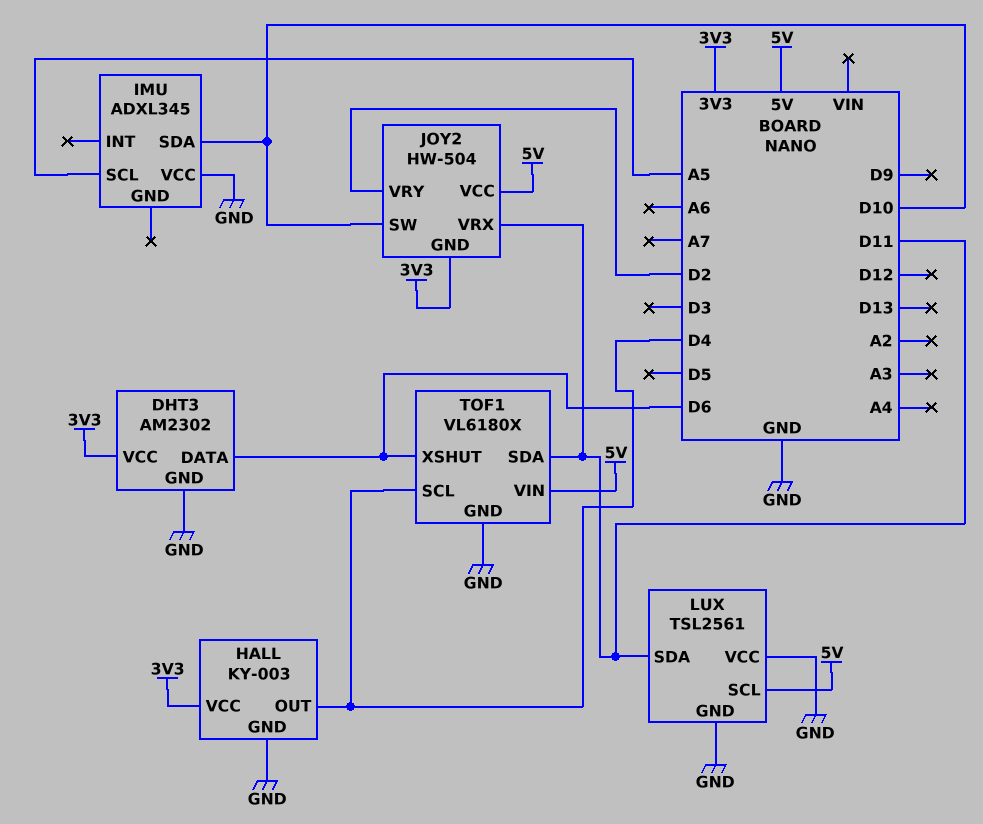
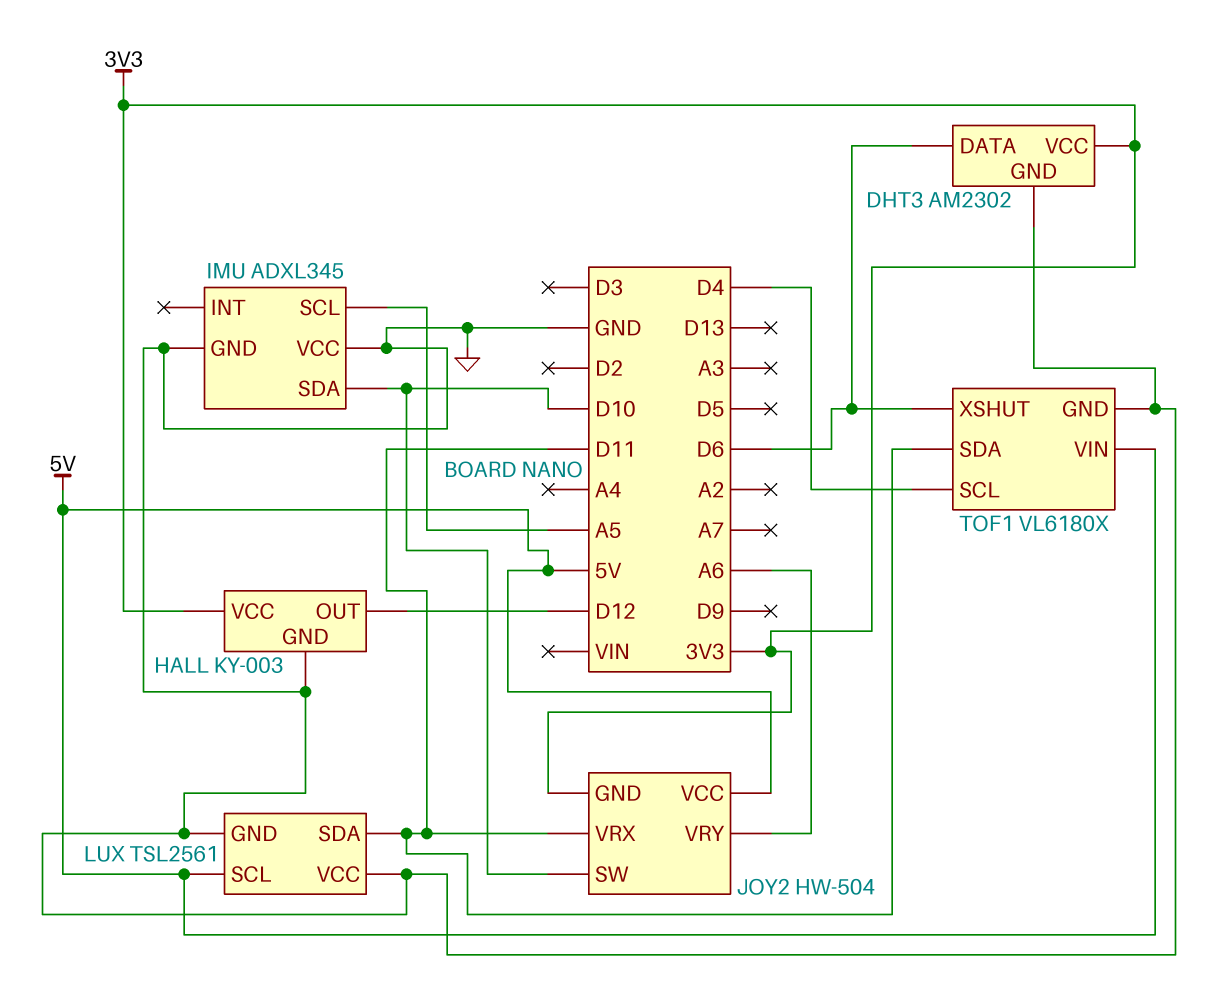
HALL pin OUT: D4 -> D12
IMU pin GND: none -> GND
JOY2 pin VRY: D2 -> A6

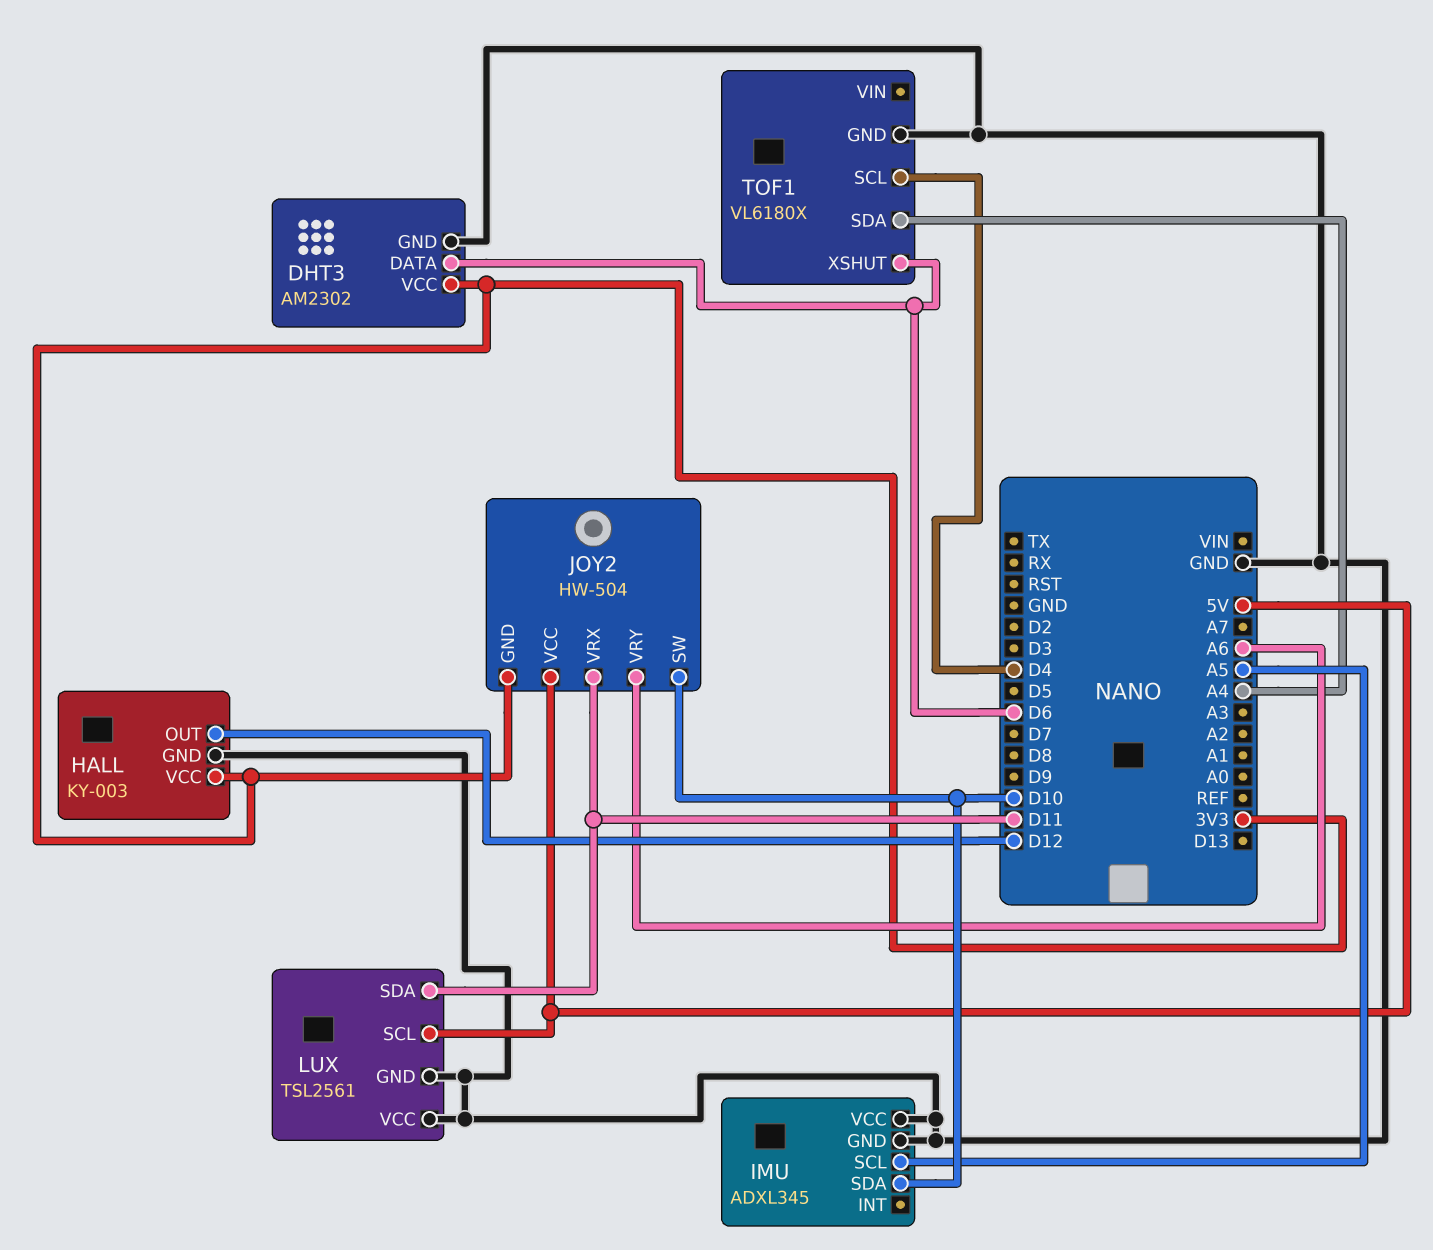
TOF1 pin SDA: D11 -> A4
TOF1 pin VIN: 5V -> none

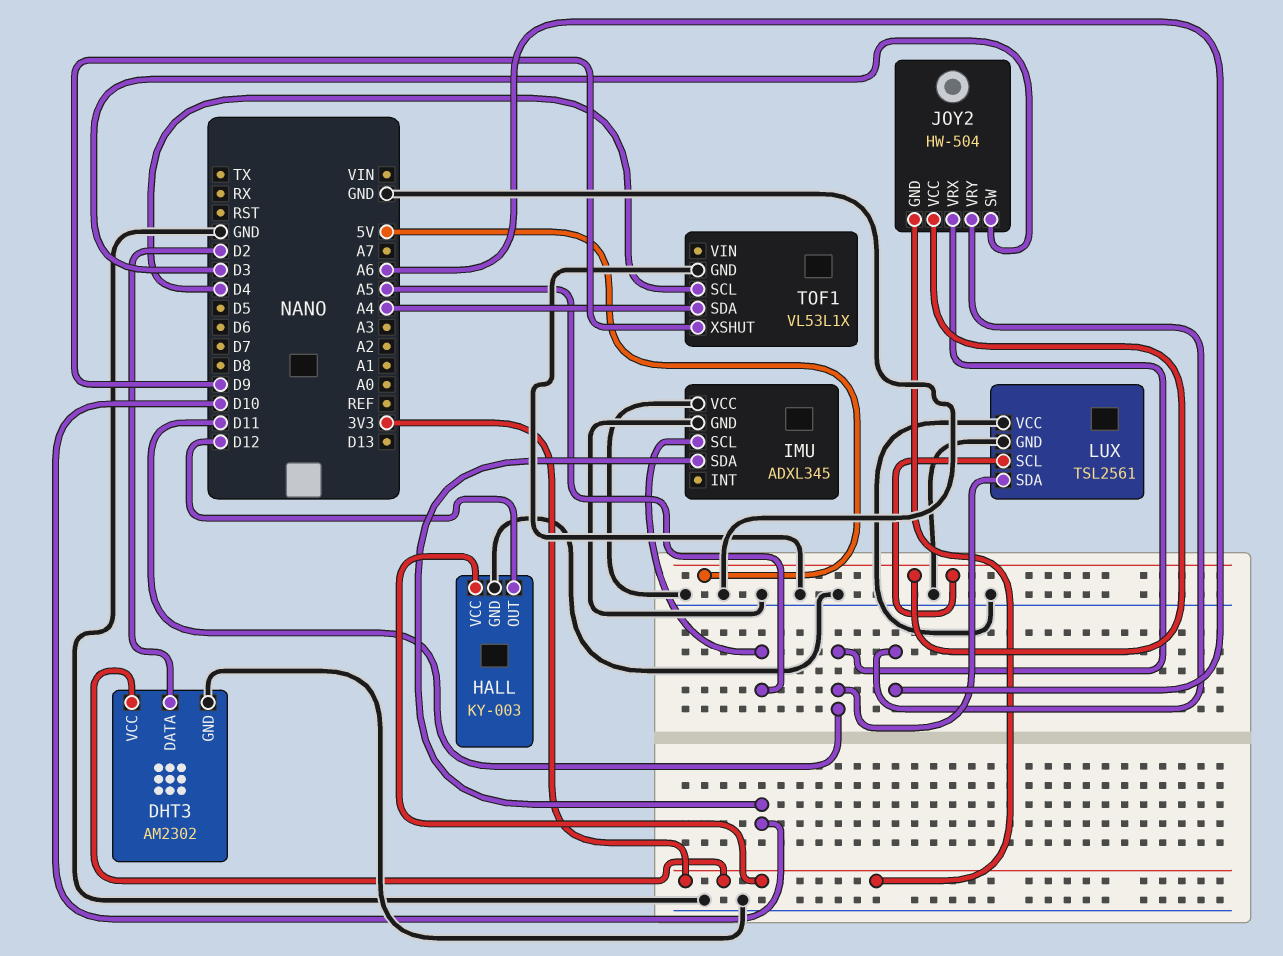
DHT3 pin DATA: D6 -> D2
JOY2 pin SW: D10 -> D3
TOF1: VL6180X -> VL53L1X
TOF1 pin XSHUT: D6 -> D9

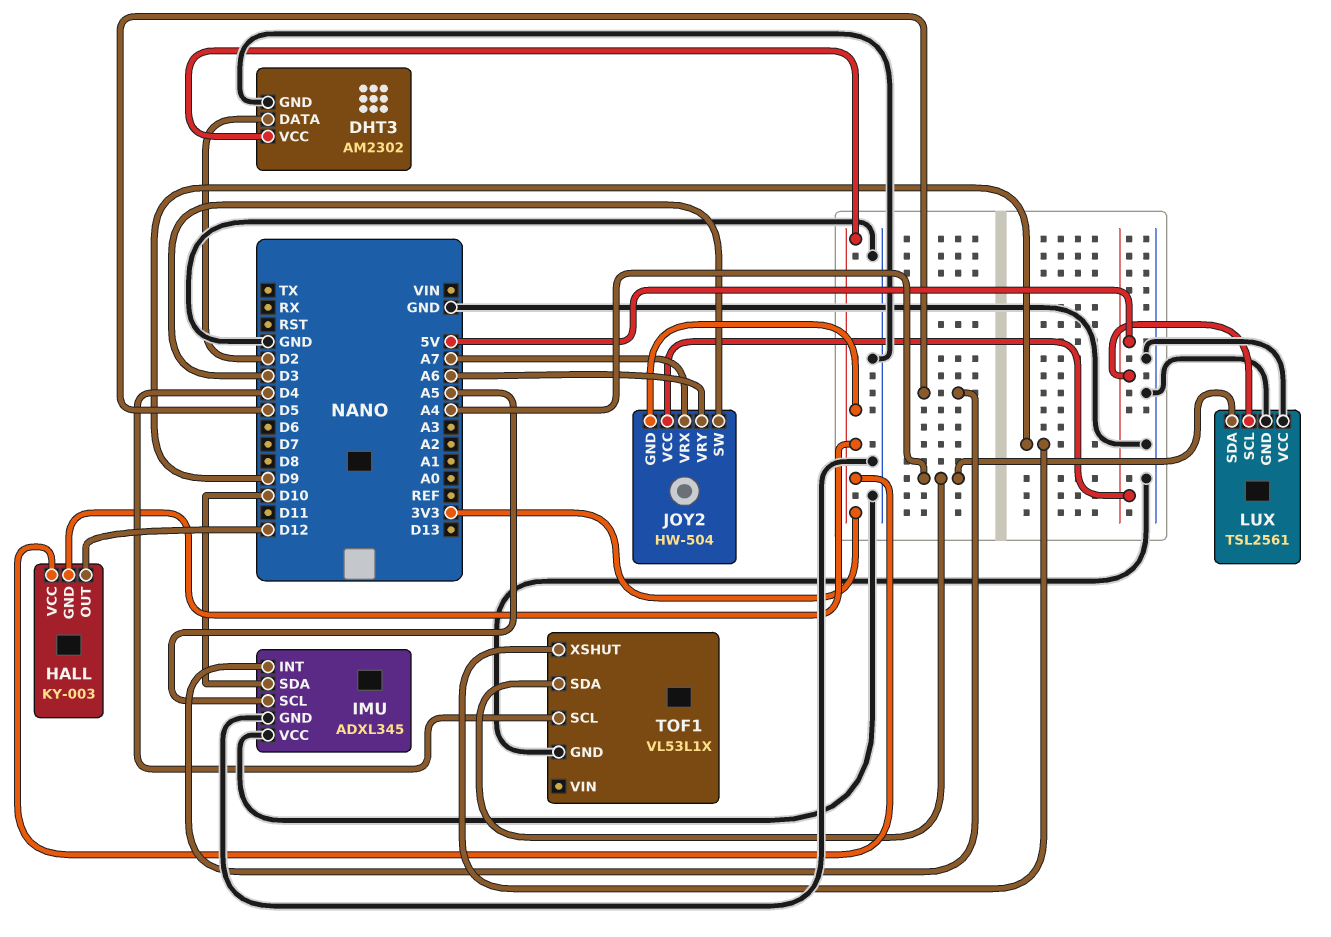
HALL pin GND: GND -> 3V3
IMU pin INT: none -> D5
JOY2 pin VRX: D11 -> A7
LUX pin SDA: D11 -> A4

